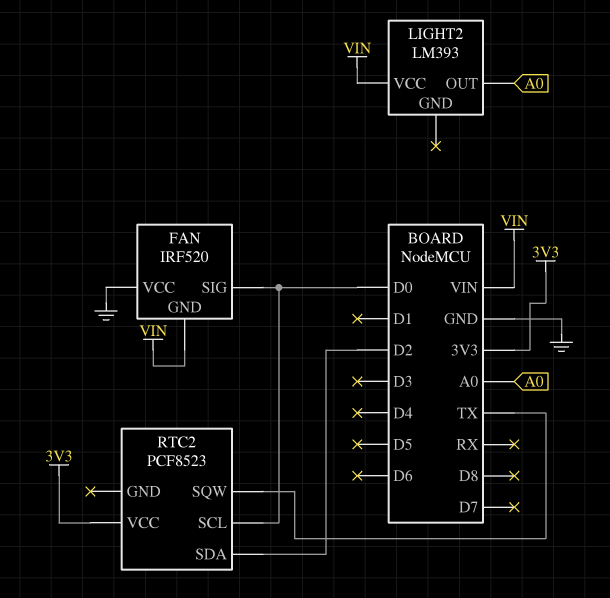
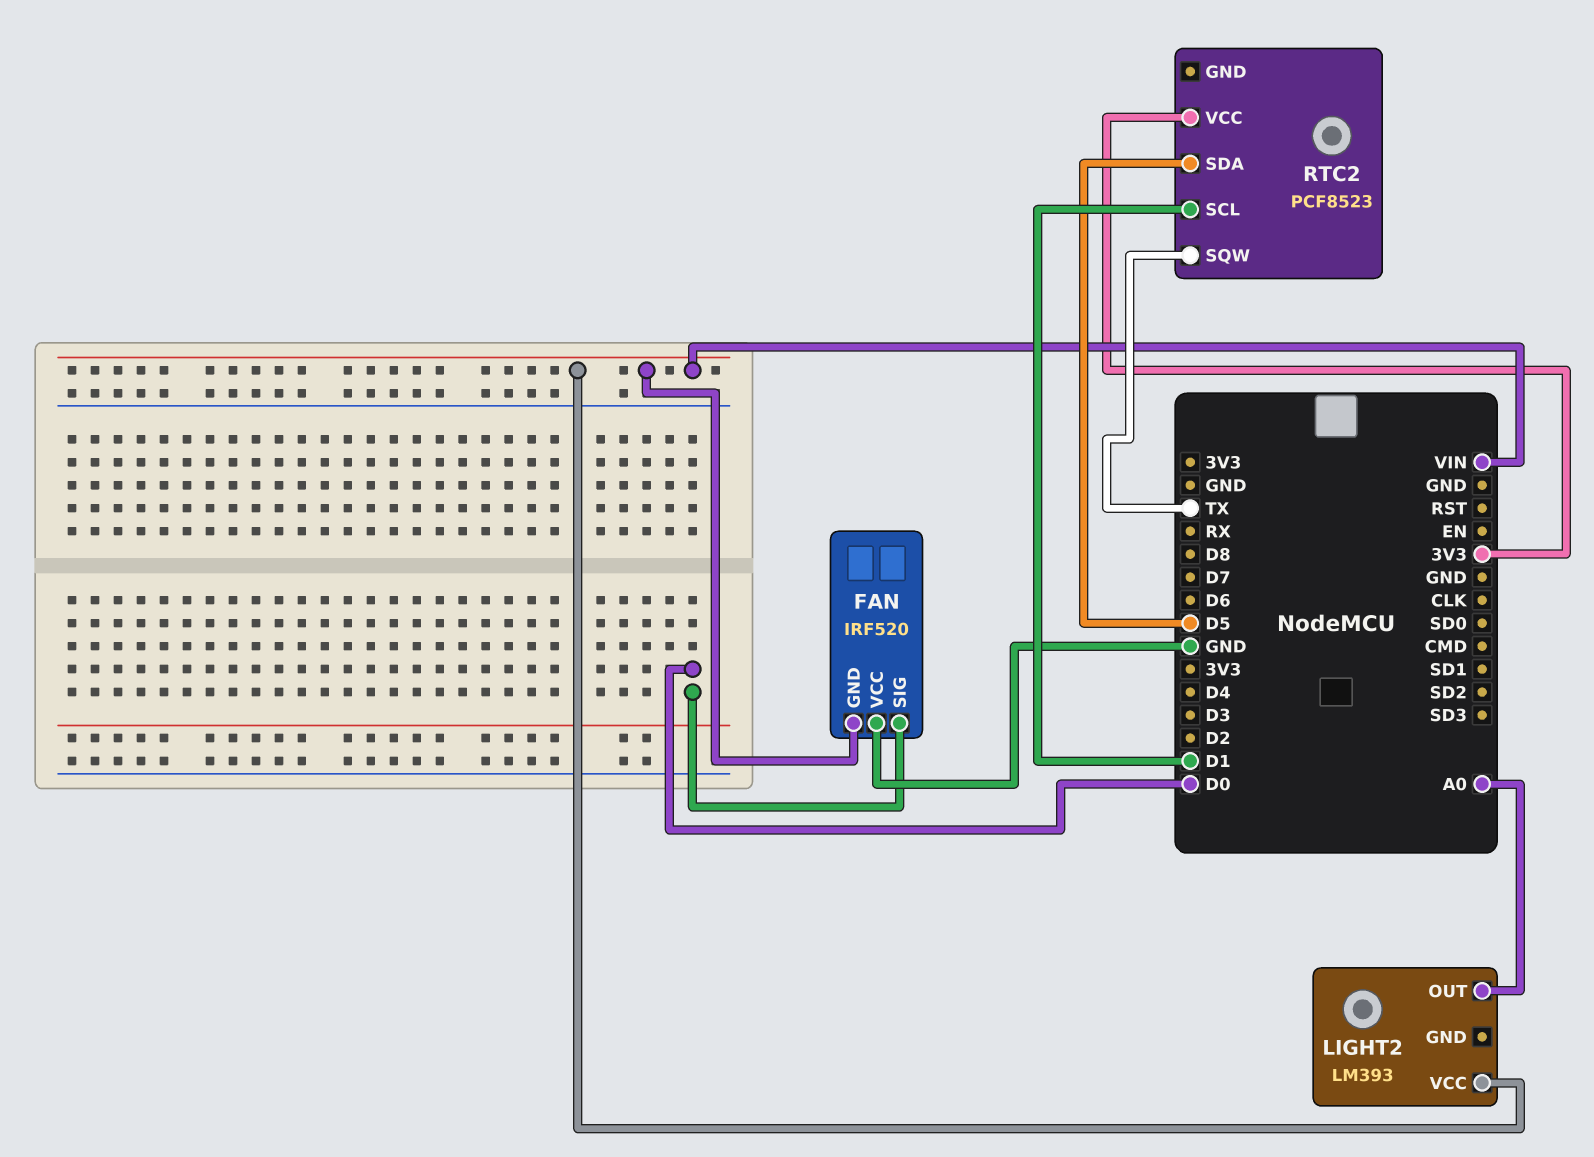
RTC2 pin SCL: D0 -> D1
RTC2 pin SDA: D2 -> D5

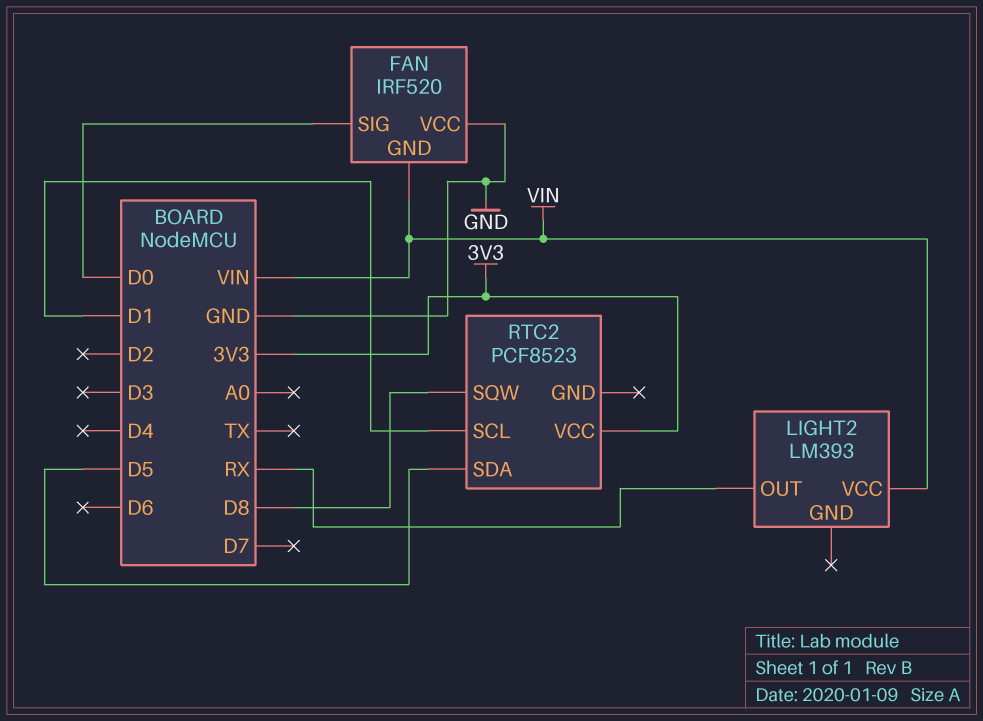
LIGHT2 pin OUT: A0 -> RX
RTC2 pin SQW: TX -> D8

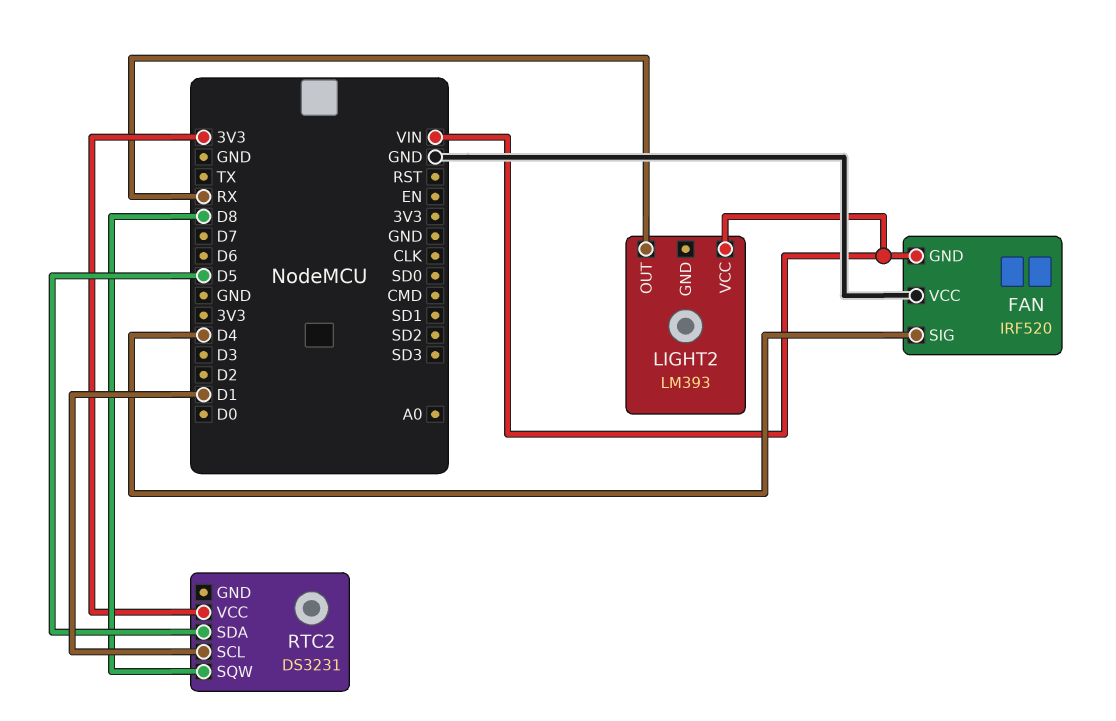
FAN pin SIG: D0 -> D4
RTC2: PCF8523 -> DS3231

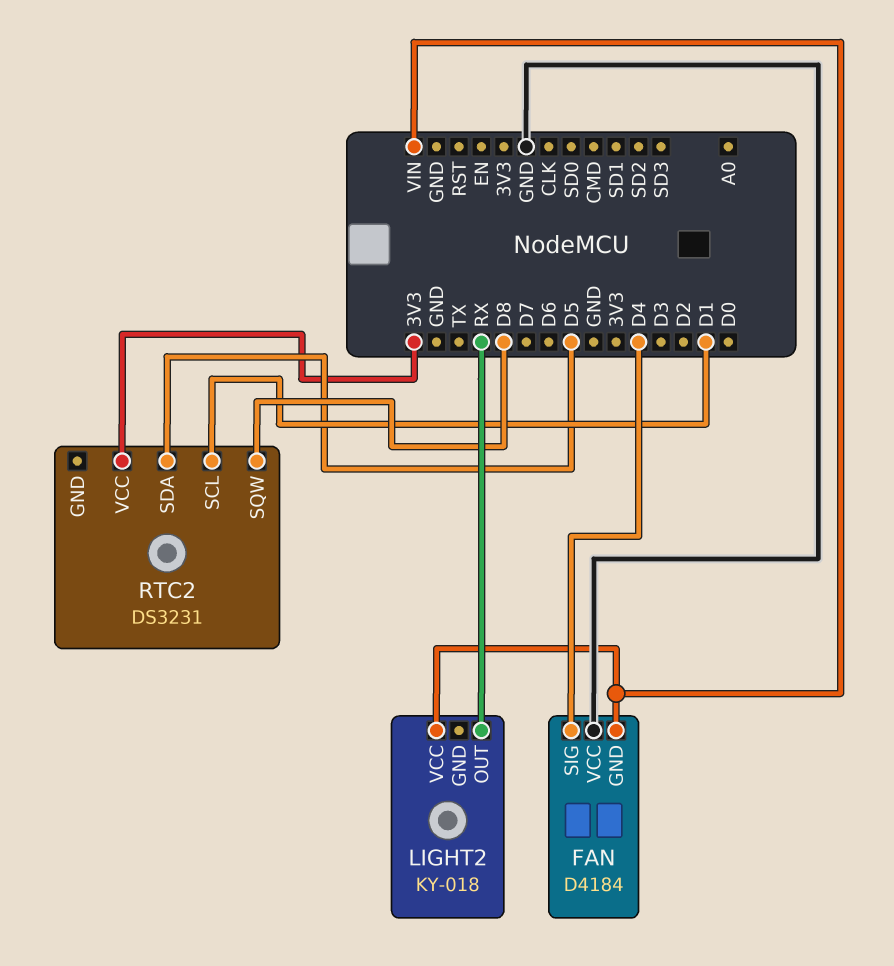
FAN: IRF520 -> D4184
LIGHT2: LM393 -> KY-018

